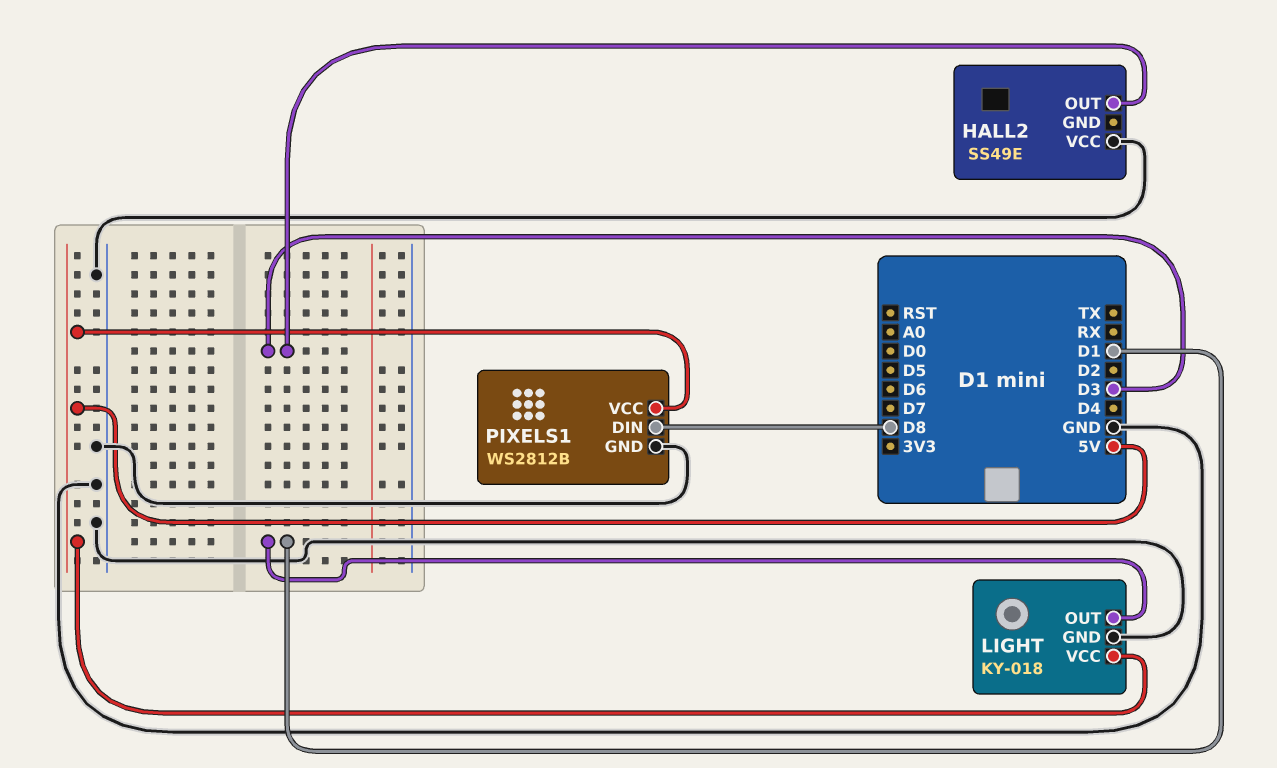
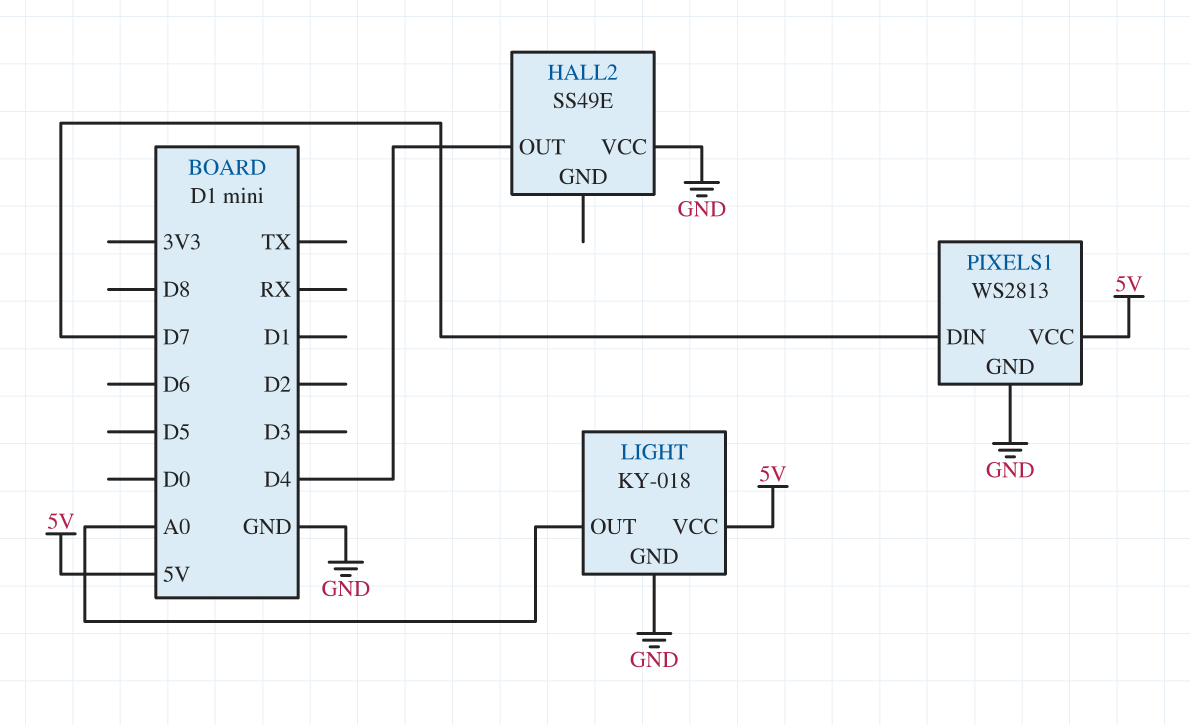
HALL2 pin OUT: D3 -> D4
LIGHT pin OUT: D1 -> A0
PIXELS1: WS2812B -> WS2813
PIXELS1 pin DIN: D8 -> D7

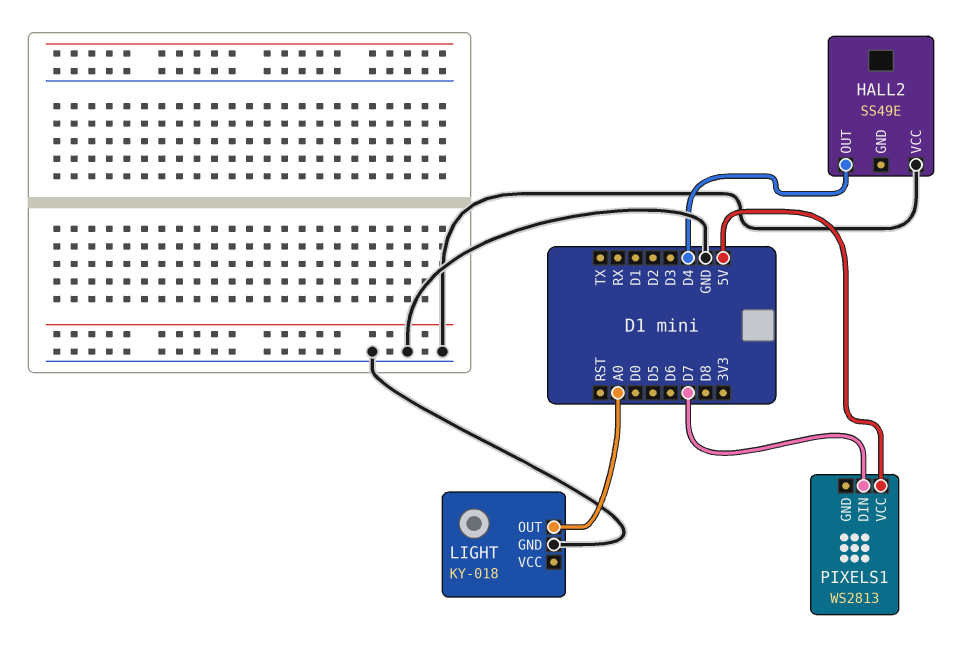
LIGHT pin VCC: 5V -> none
PIXELS1 pin GND: GND -> none

